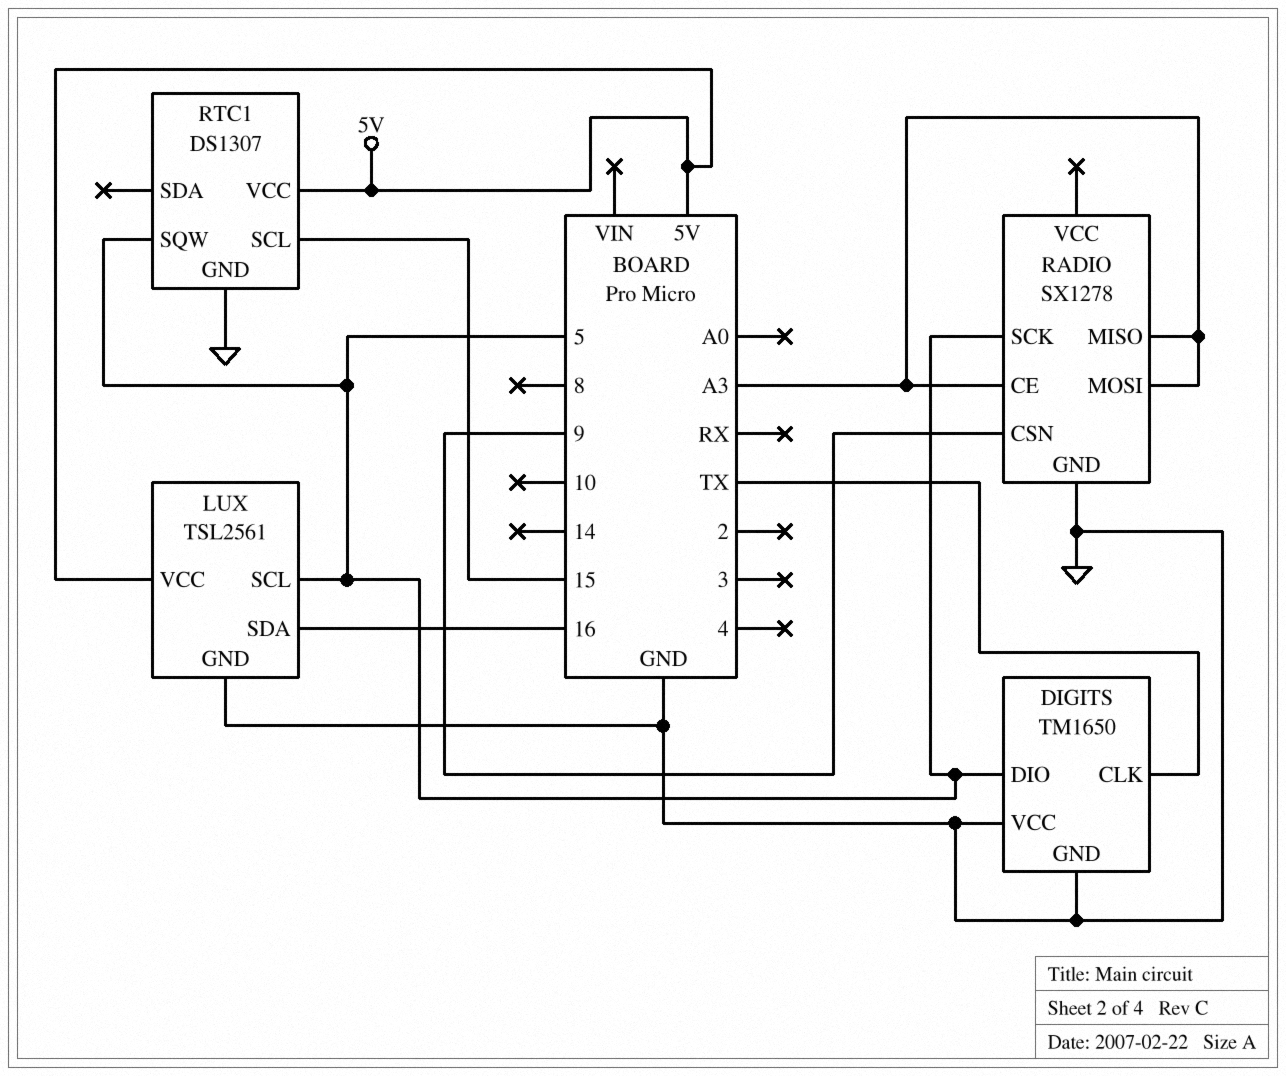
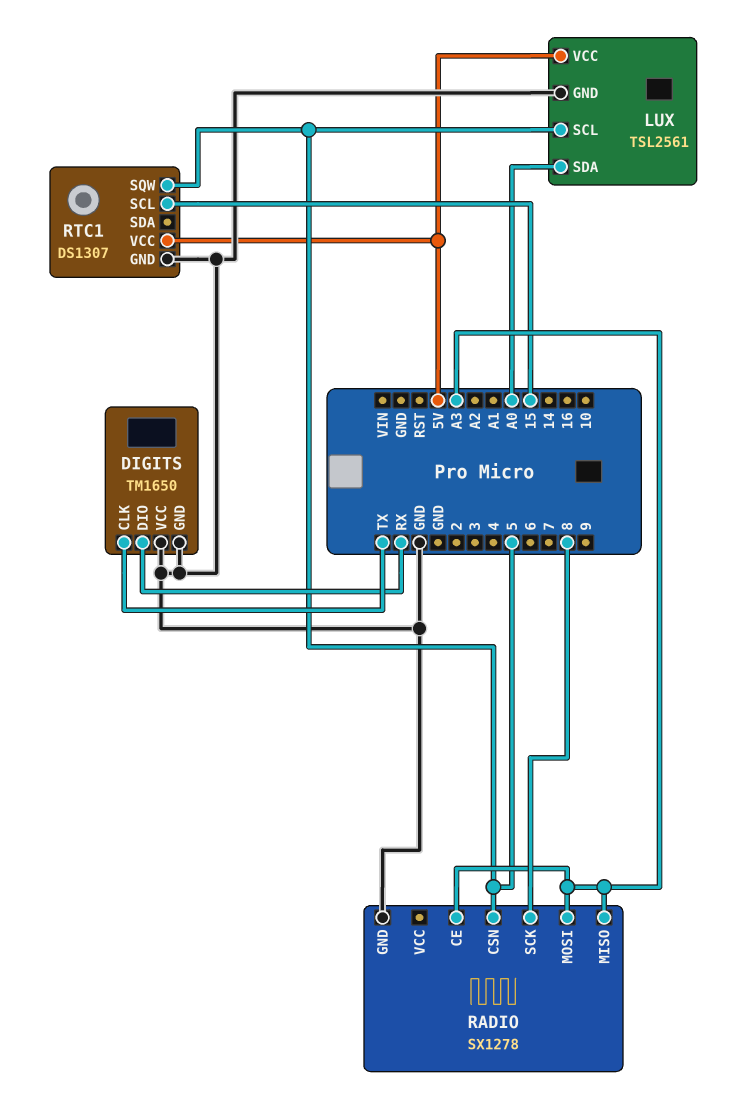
DIGITS pin DIO: 5 -> RX
LUX pin SDA: 16 -> A0
RADIO pin CSN: 9 -> 5
RADIO pin SCK: 5 -> 8

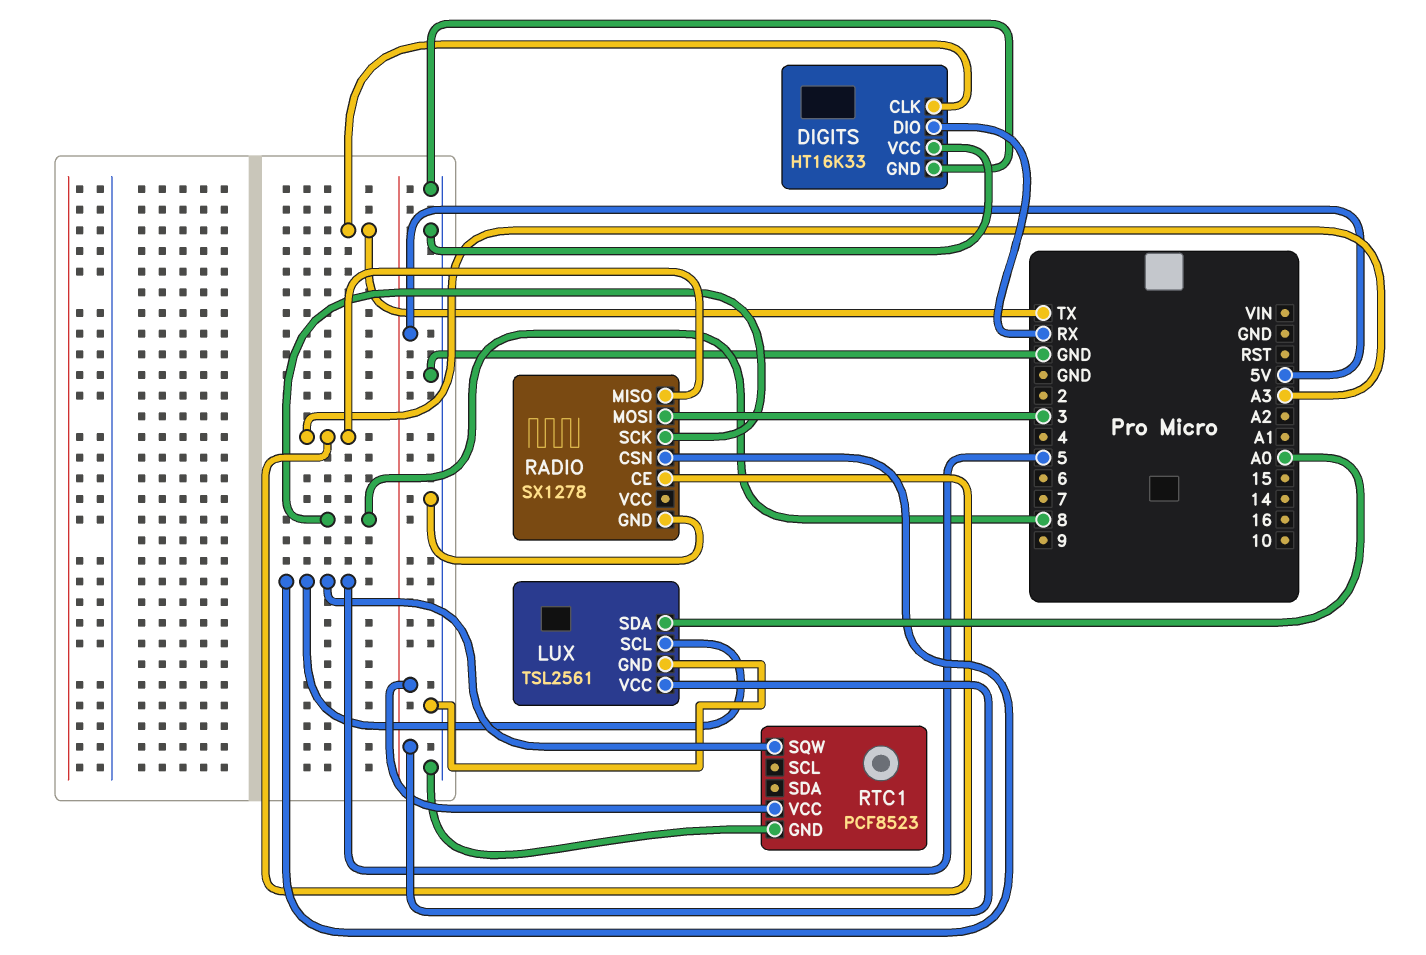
DIGITS: TM1650 -> HT16K33
RADIO pin MOSI: A3 -> 3
RTC1: DS1307 -> PCF8523
RTC1 pin SCL: 15 -> none

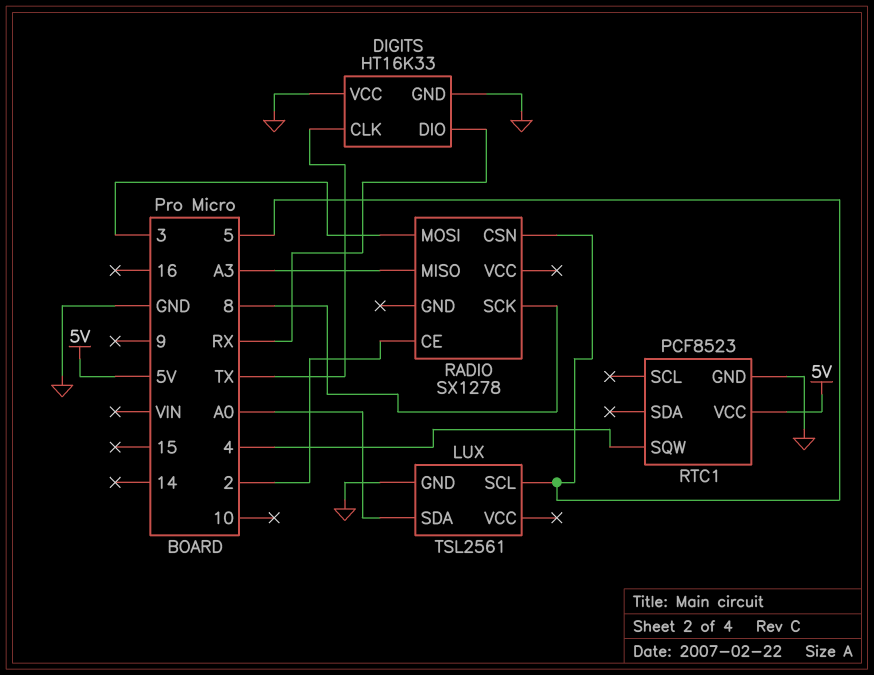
LUX pin VCC: 5V -> none
RADIO pin CE: A3 -> 2
RADIO pin GND: GND -> none
RTC1 pin SQW: 5 -> 4

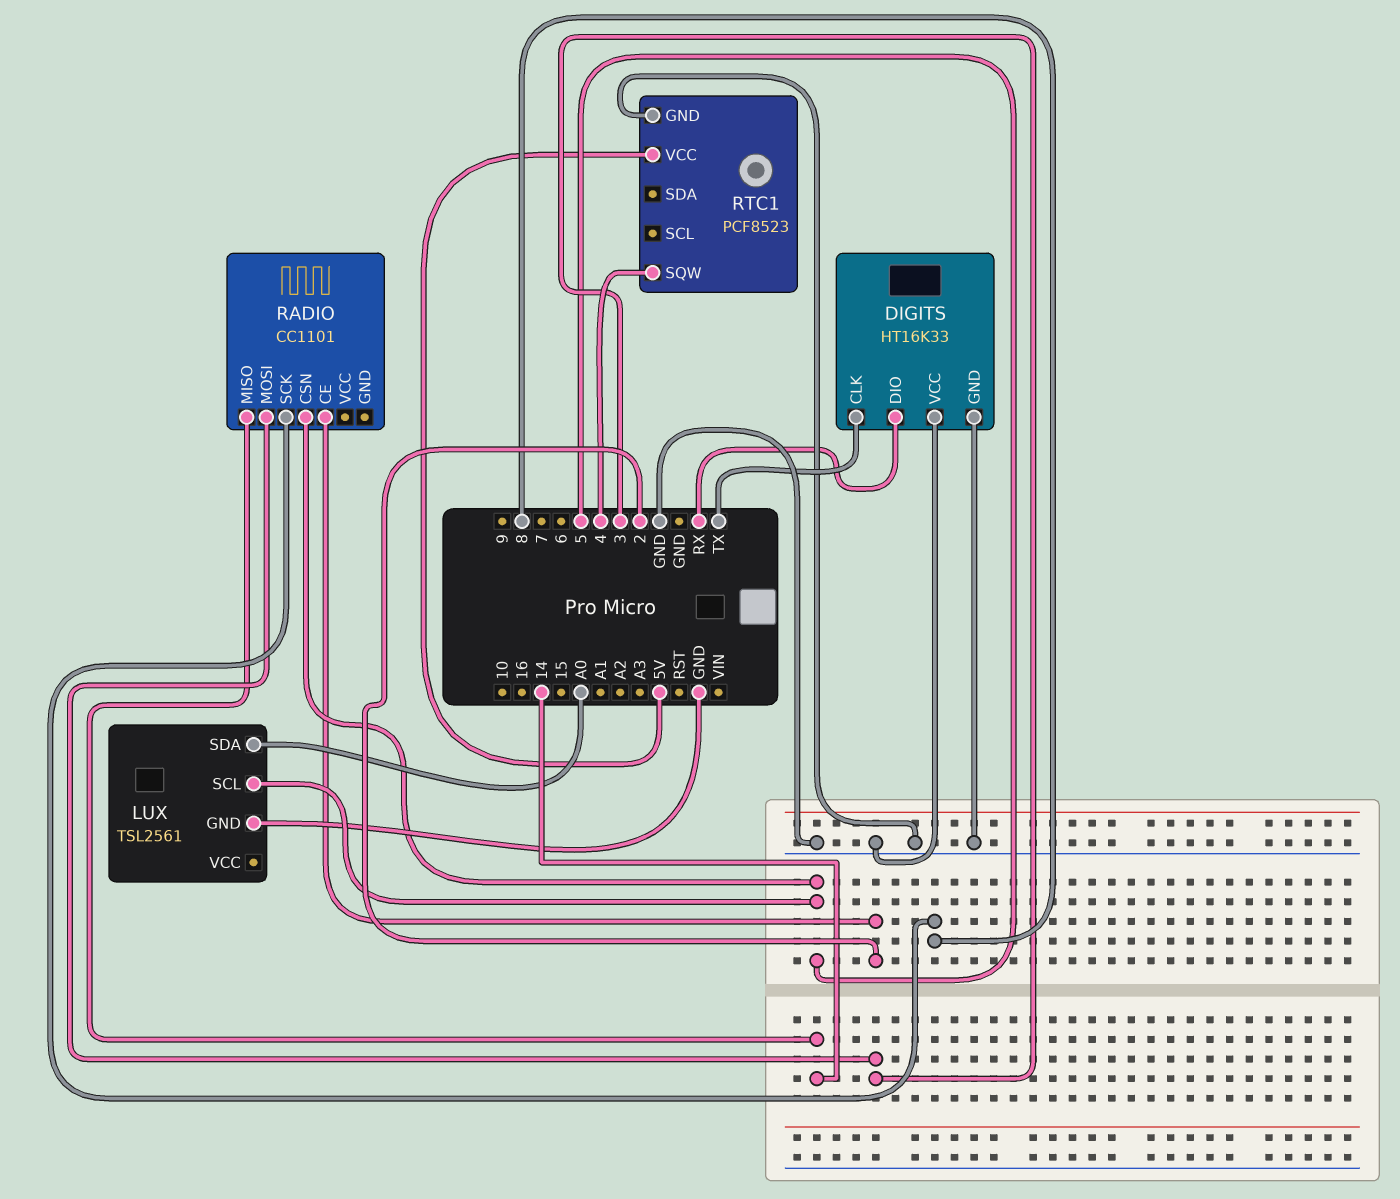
RADIO: SX1278 -> CC1101
RADIO pin MISO: A3 -> 14

